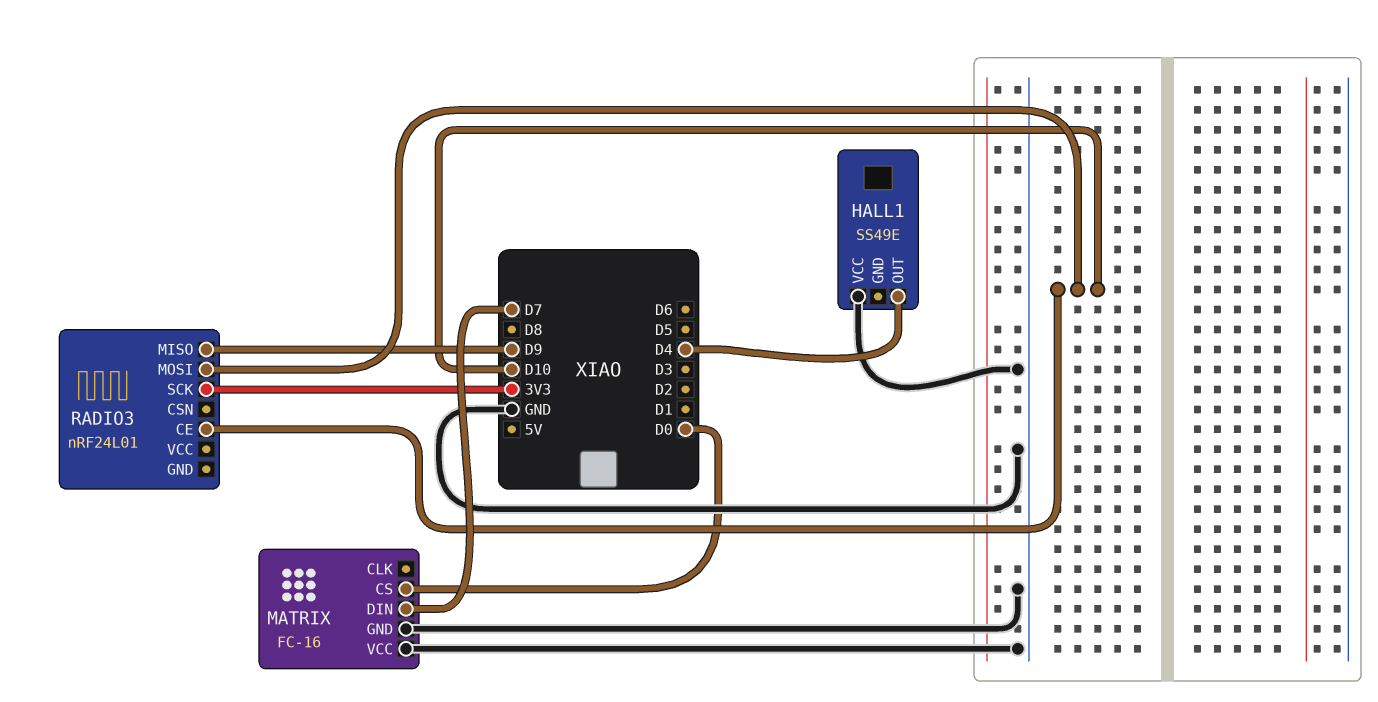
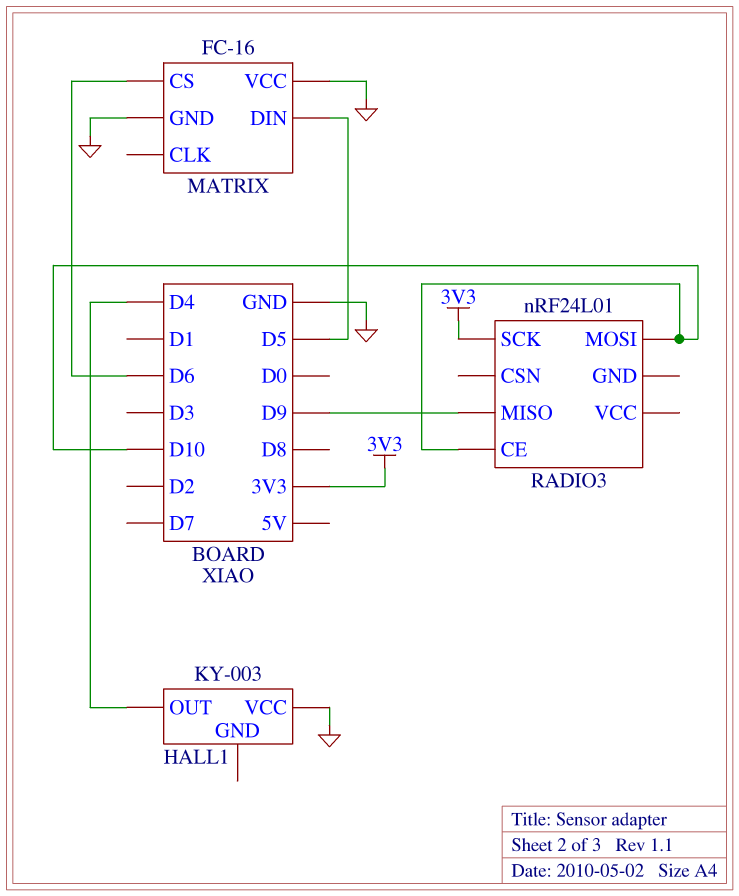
HALL1: SS49E -> KY-003
MATRIX pin CS: D0 -> D6
MATRIX pin DIN: D7 -> D5

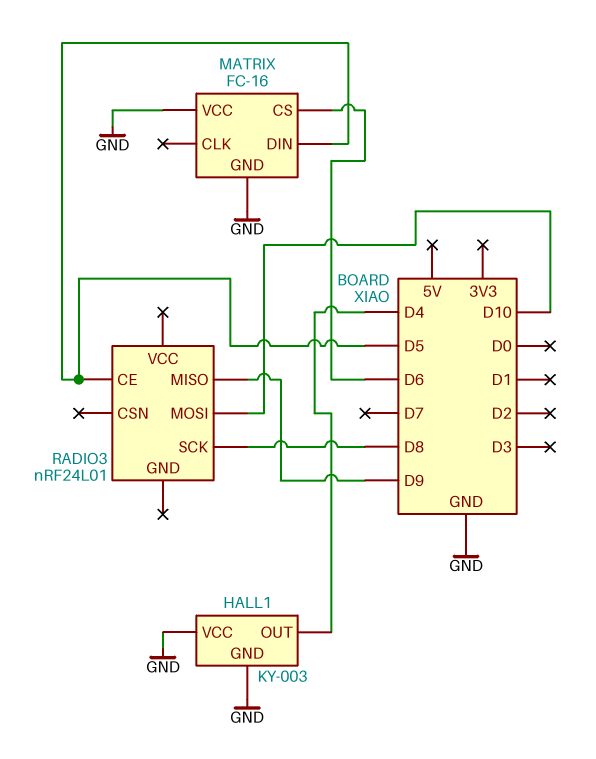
HALL1 pin GND: none -> GND
RADIO3 pin CE: D10 -> D5
RADIO3 pin SCK: 3V3 -> D8

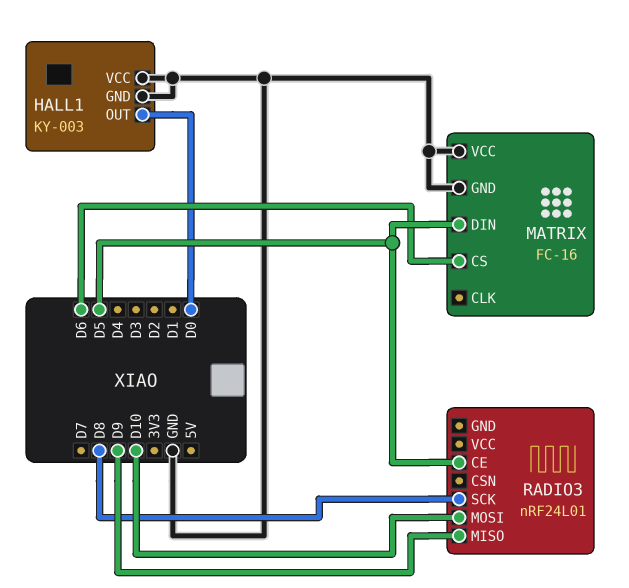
HALL1 pin OUT: D4 -> D0

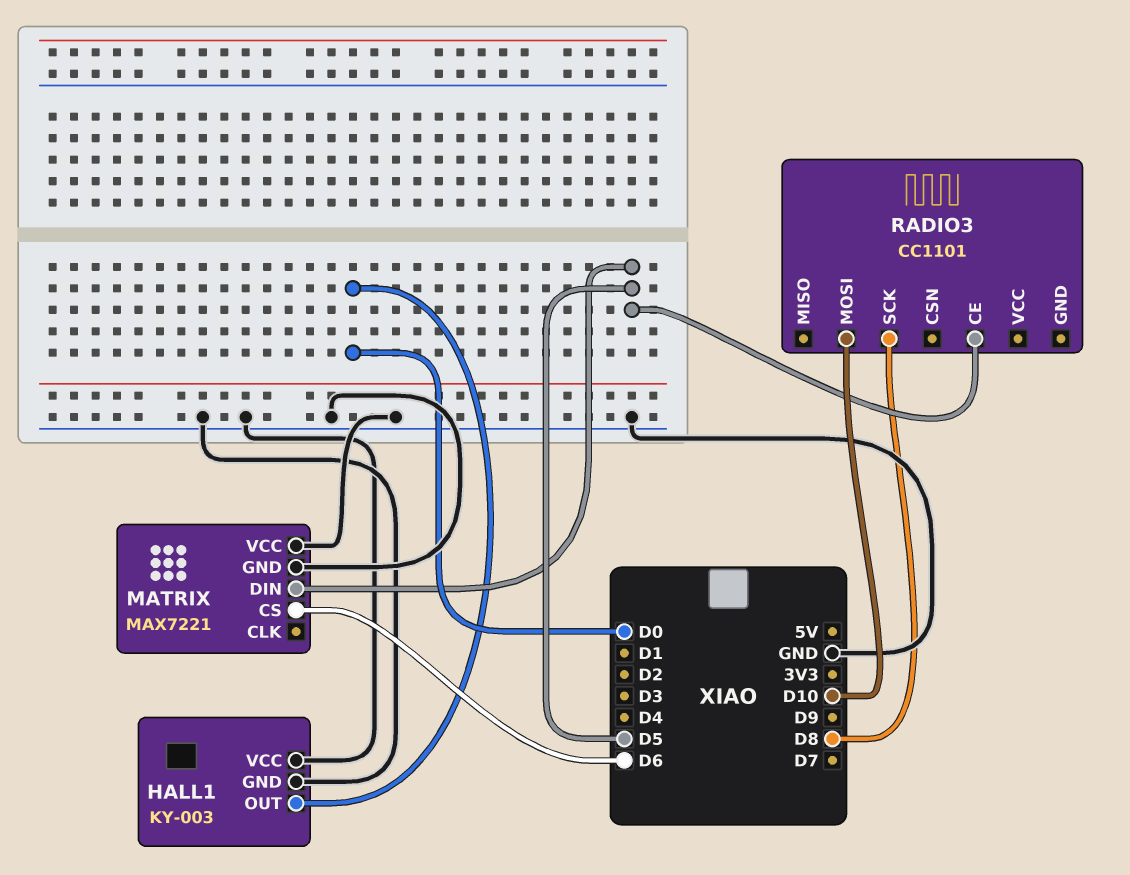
MATRIX: FC-16 -> MAX7221
RADIO3: nRF24L01 -> CC1101
RADIO3 pin MISO: D9 -> none

